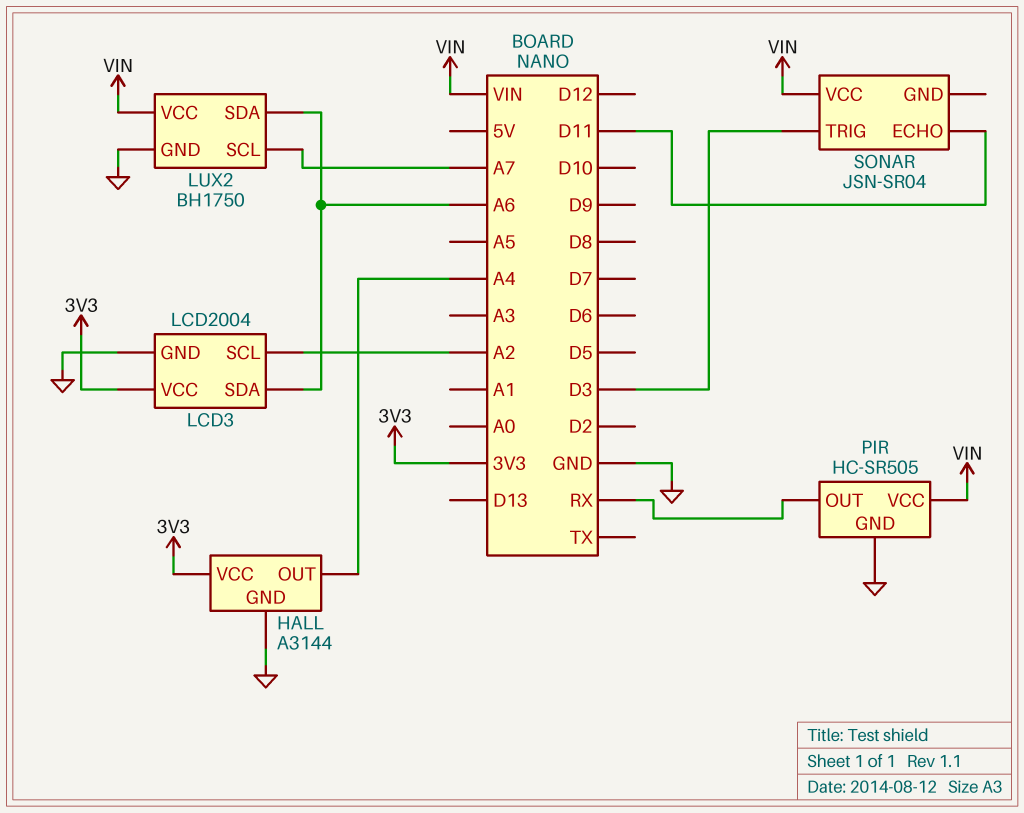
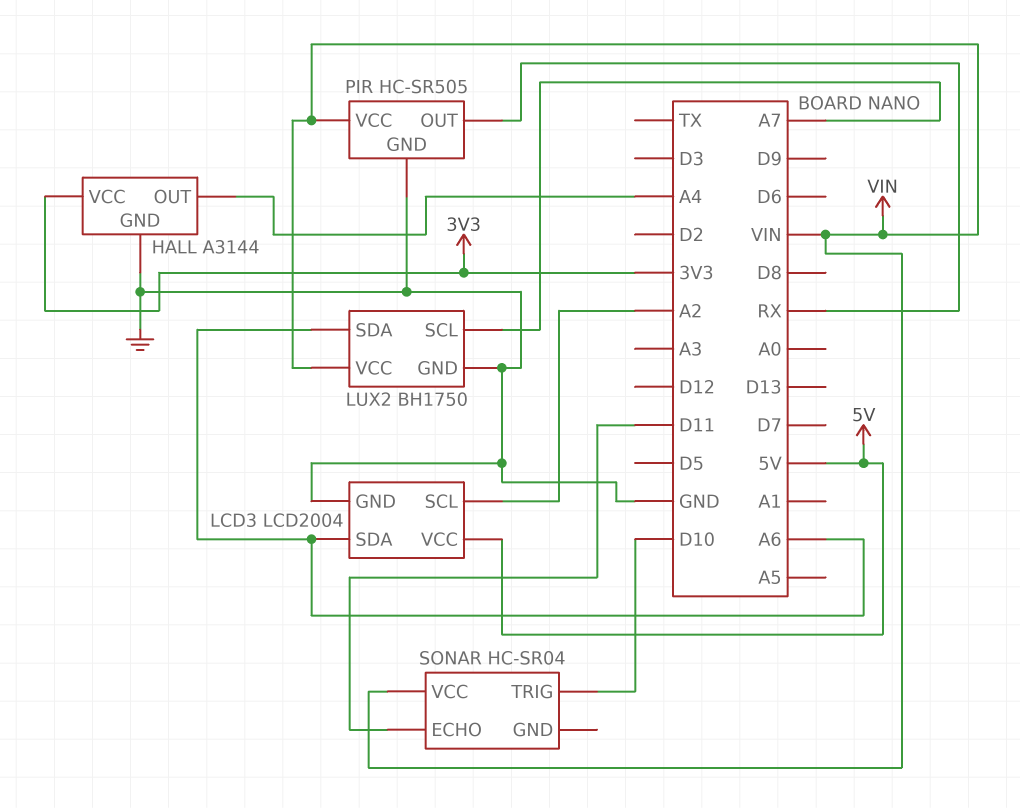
LCD3 pin VCC: 3V3 -> 5V
SONAR: JSN-SR04 -> HC-SR04
SONAR pin TRIG: D3 -> D10

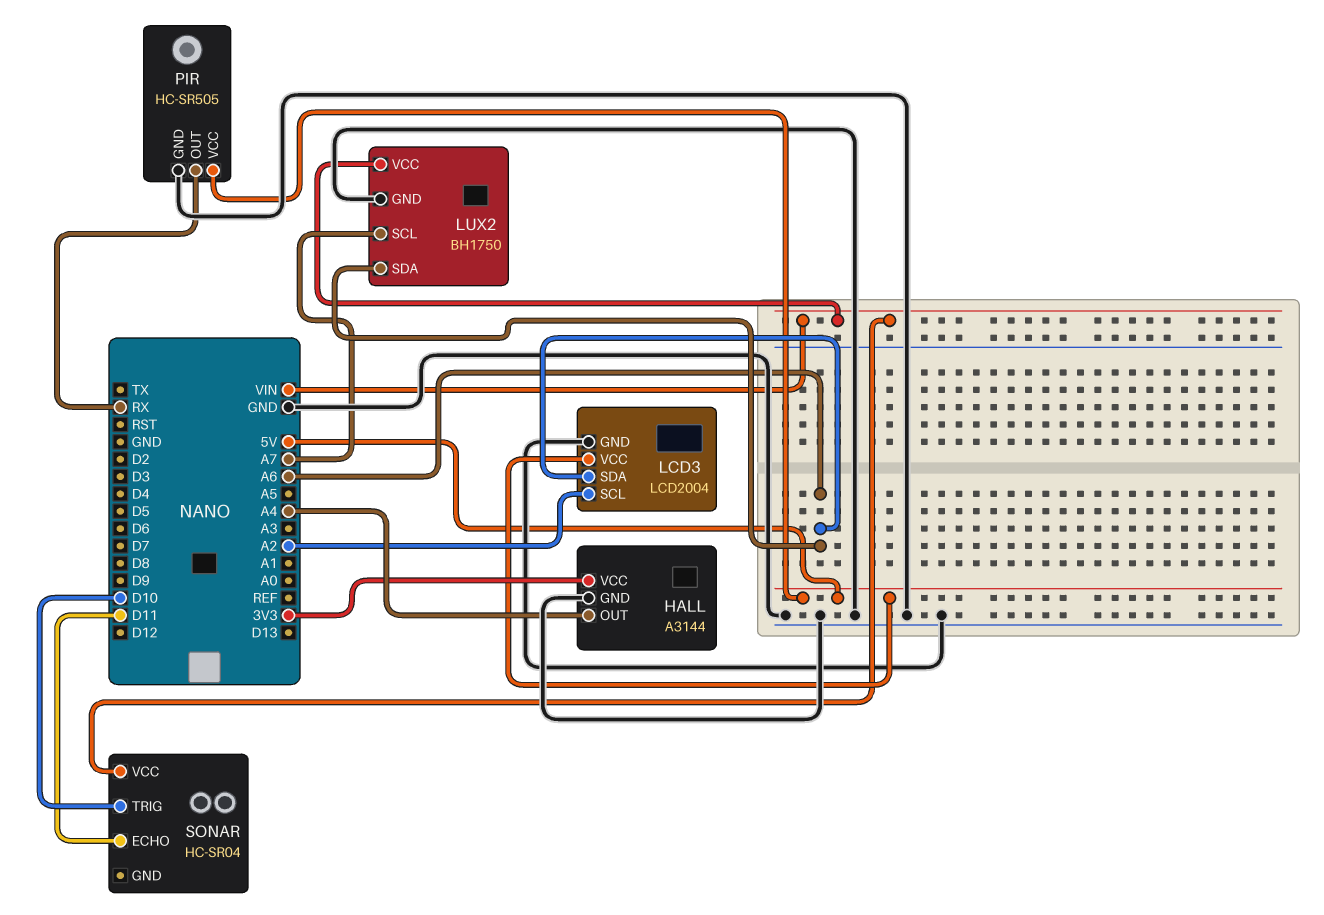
PIR pin VCC: VIN -> 5V

